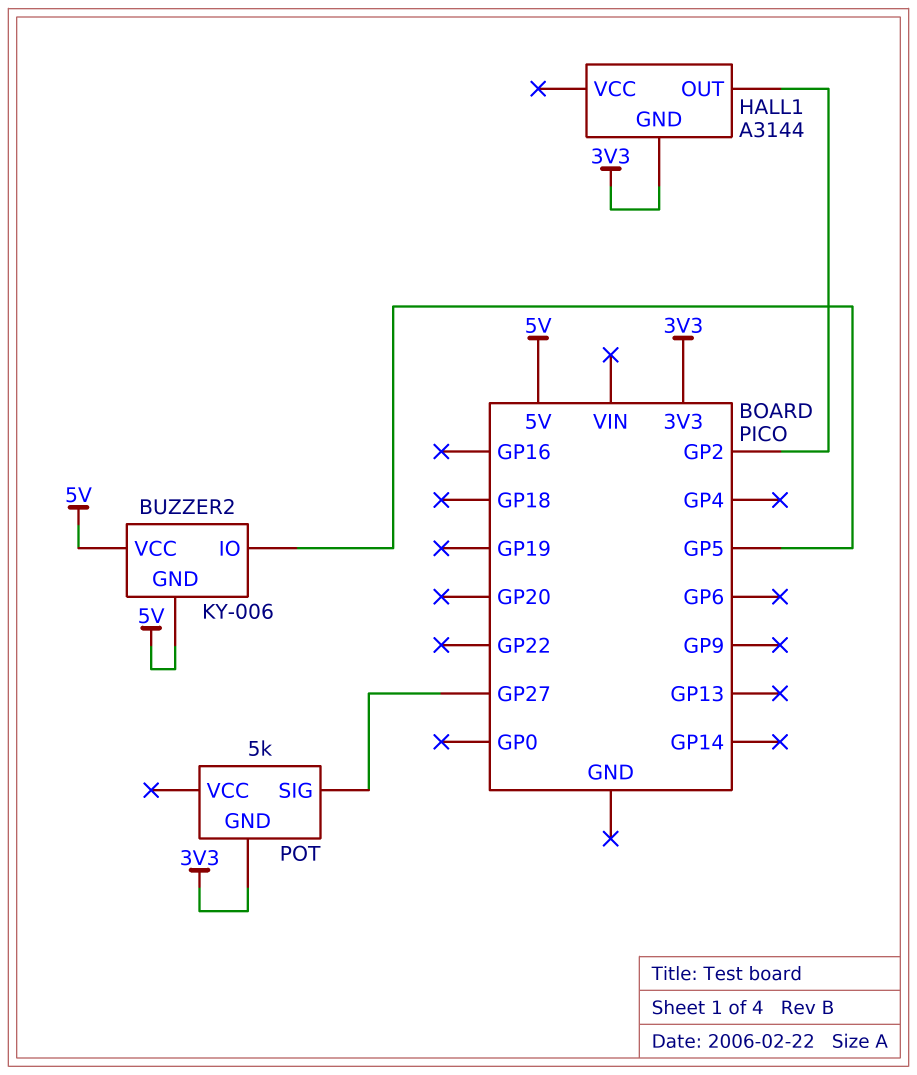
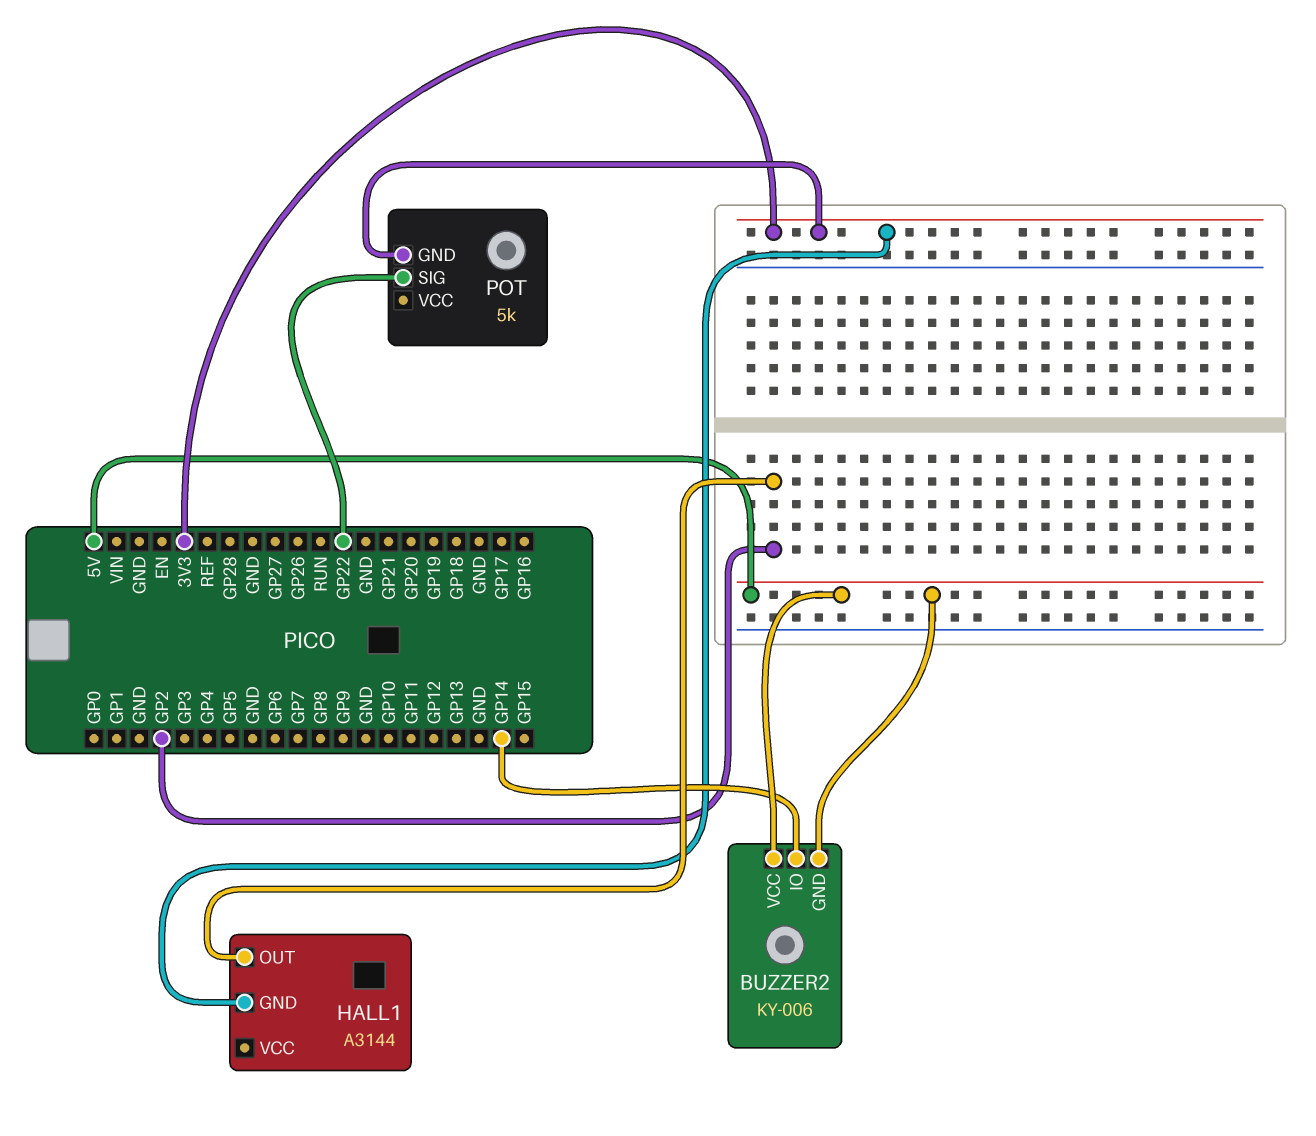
BUZZER2 pin IO: GP5 -> GP14
POT pin SIG: GP27 -> GP22

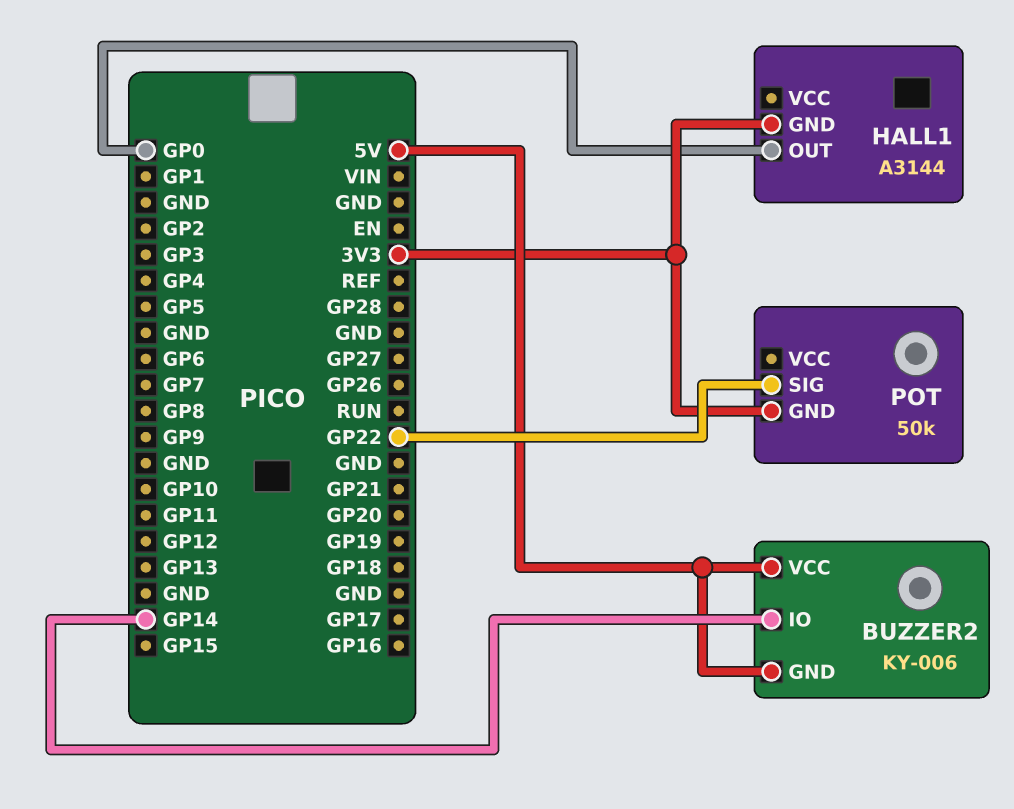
HALL1 pin OUT: GP2 -> GP0
POT: 5k -> 50k

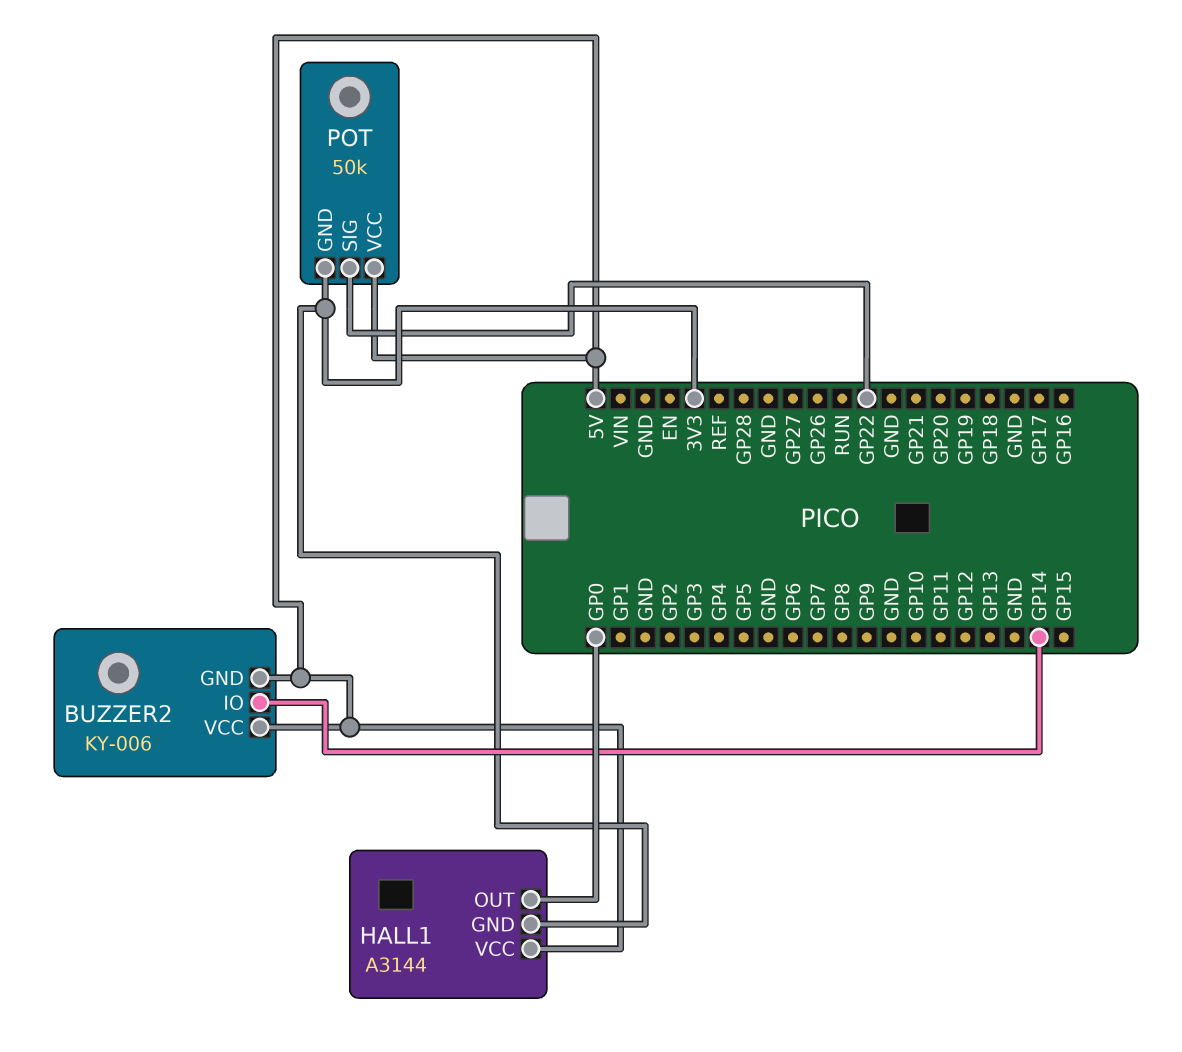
HALL1 pin VCC: none -> 5V
POT pin VCC: none -> 5V

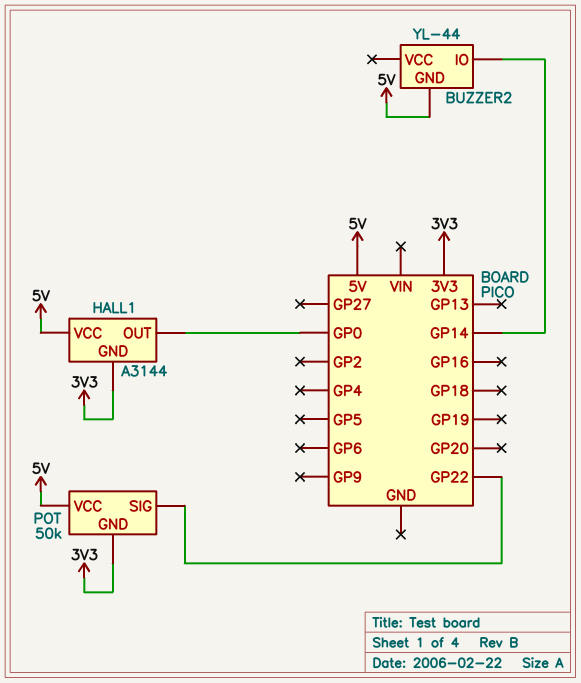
BUZZER2: KY-006 -> YL-44
BUZZER2 pin VCC: 5V -> none

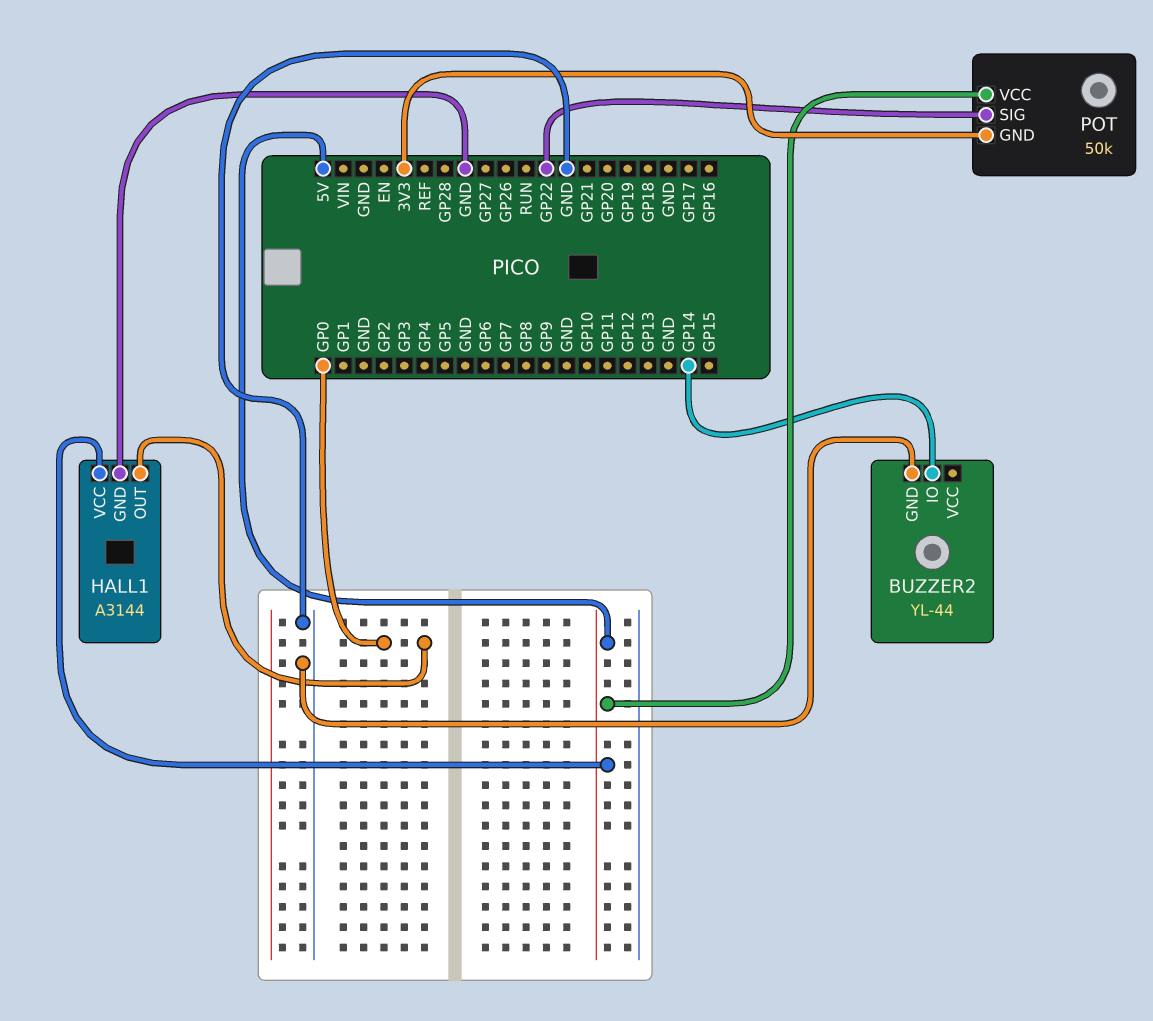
BUZZER2 pin GND: 5V -> GND
HALL1 pin GND: 3V3 -> GND

